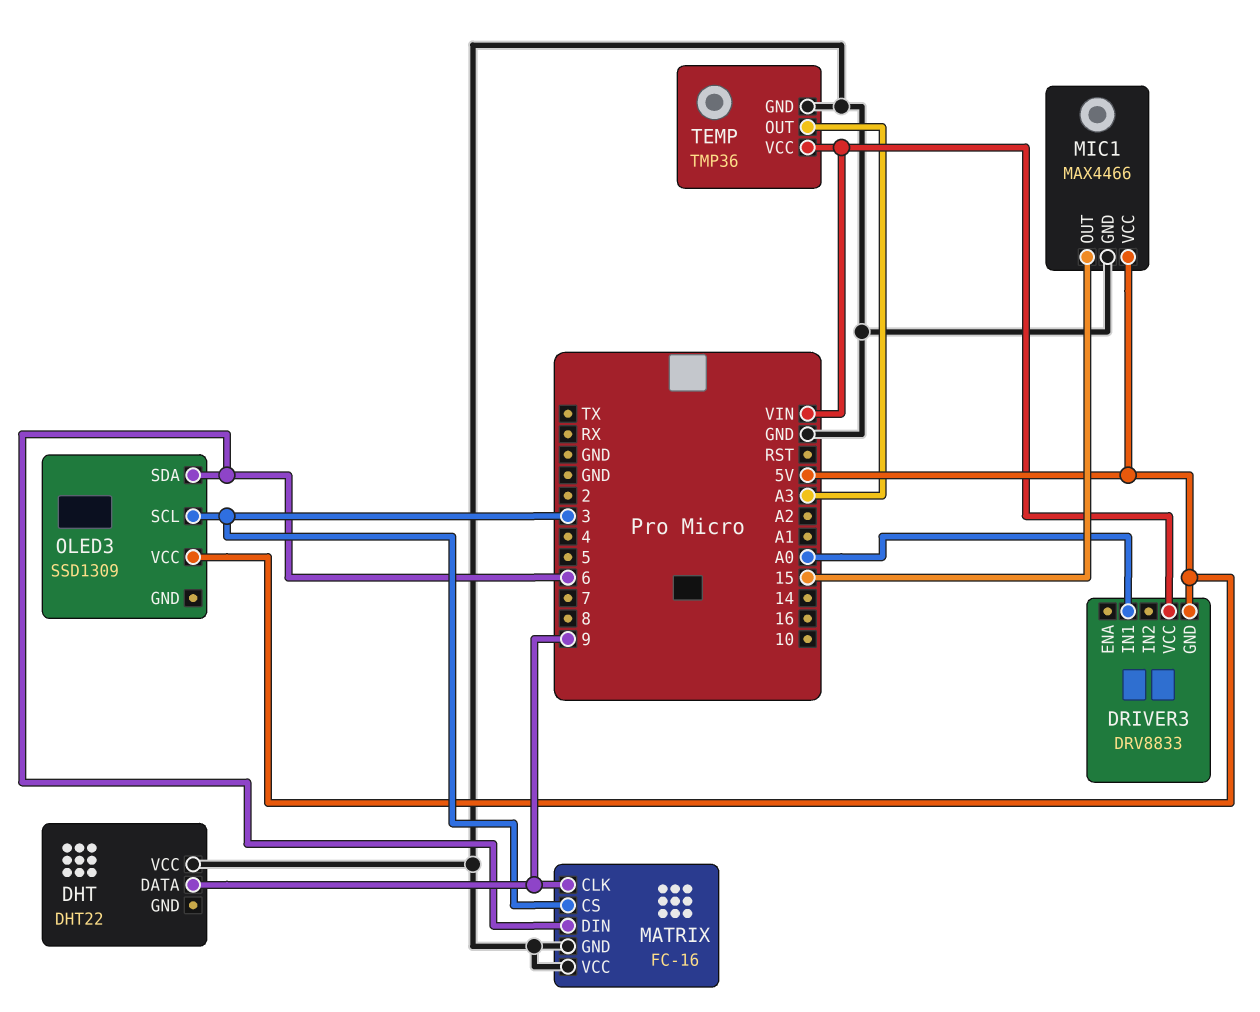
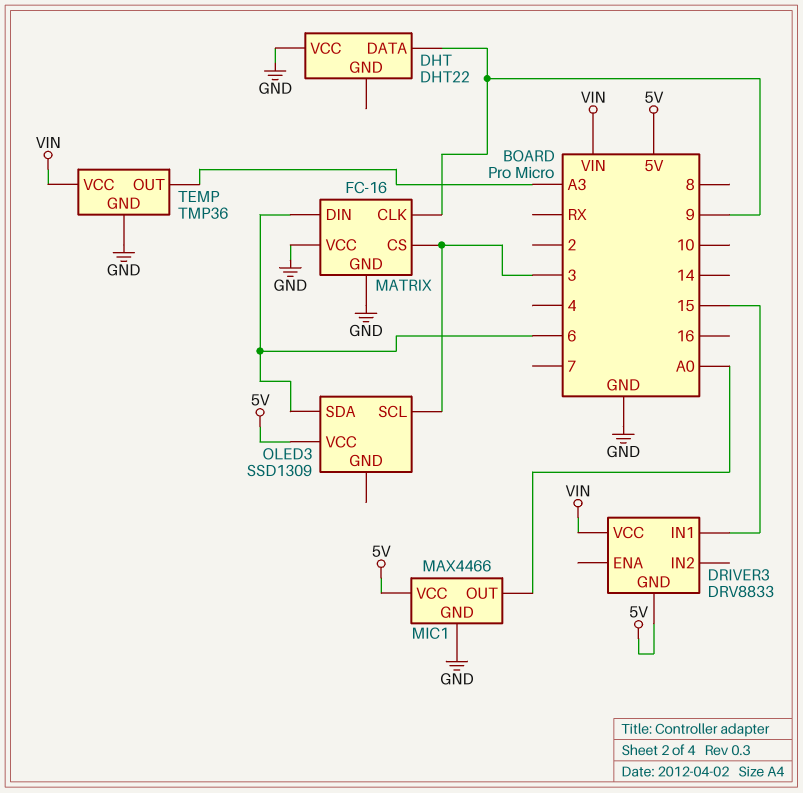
DRIVER3 pin IN1: A0 -> 15
MIC1 pin OUT: 15 -> A0

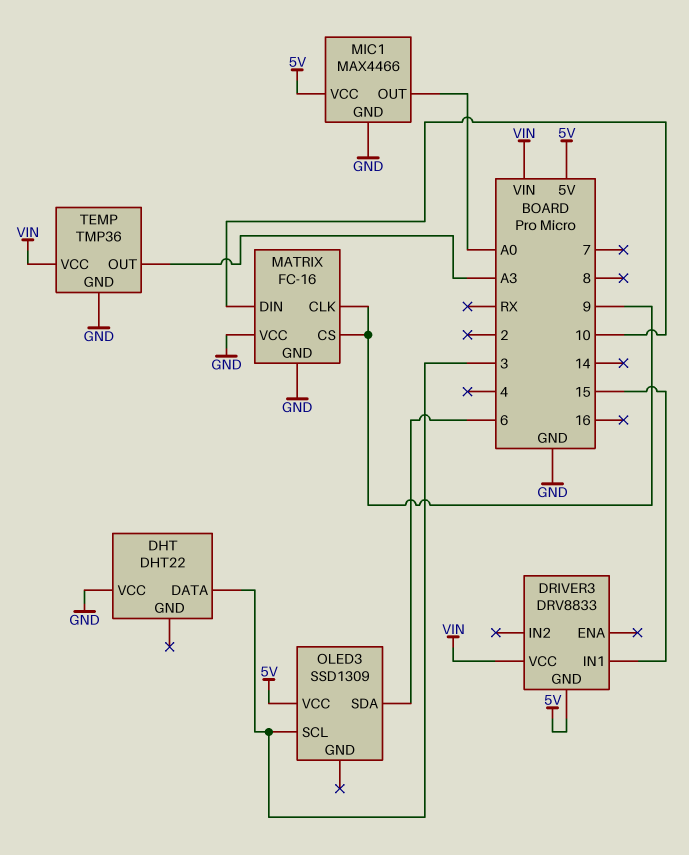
DHT pin DATA: 9 -> 3
MATRIX pin CS: 3 -> 9
MATRIX pin DIN: 6 -> 10

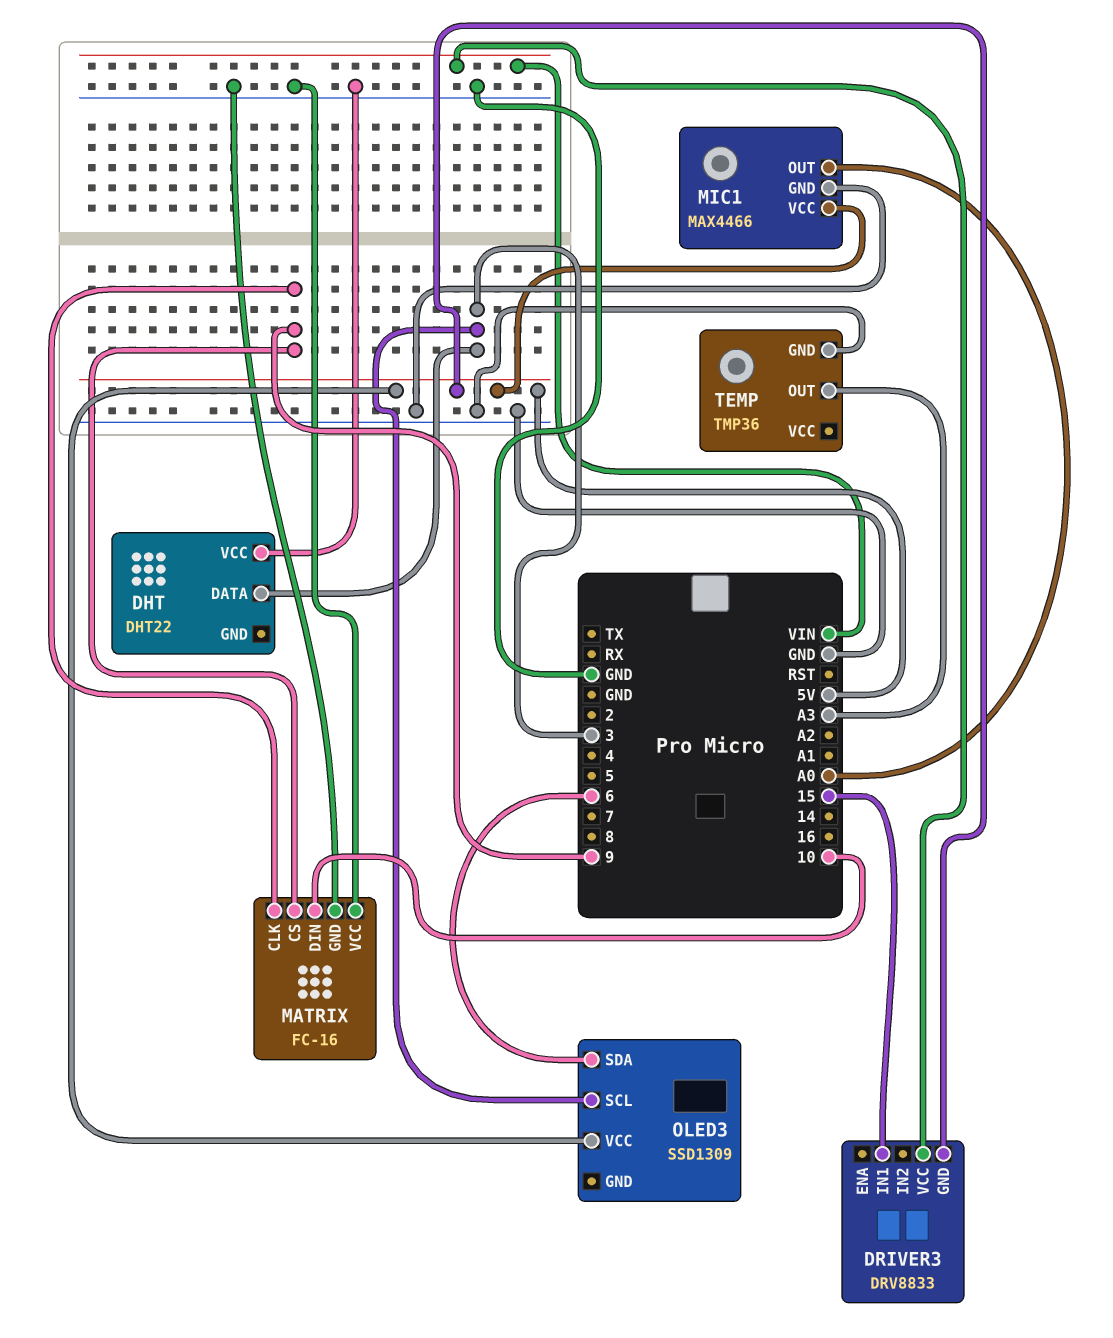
TEMP pin VCC: VIN -> none

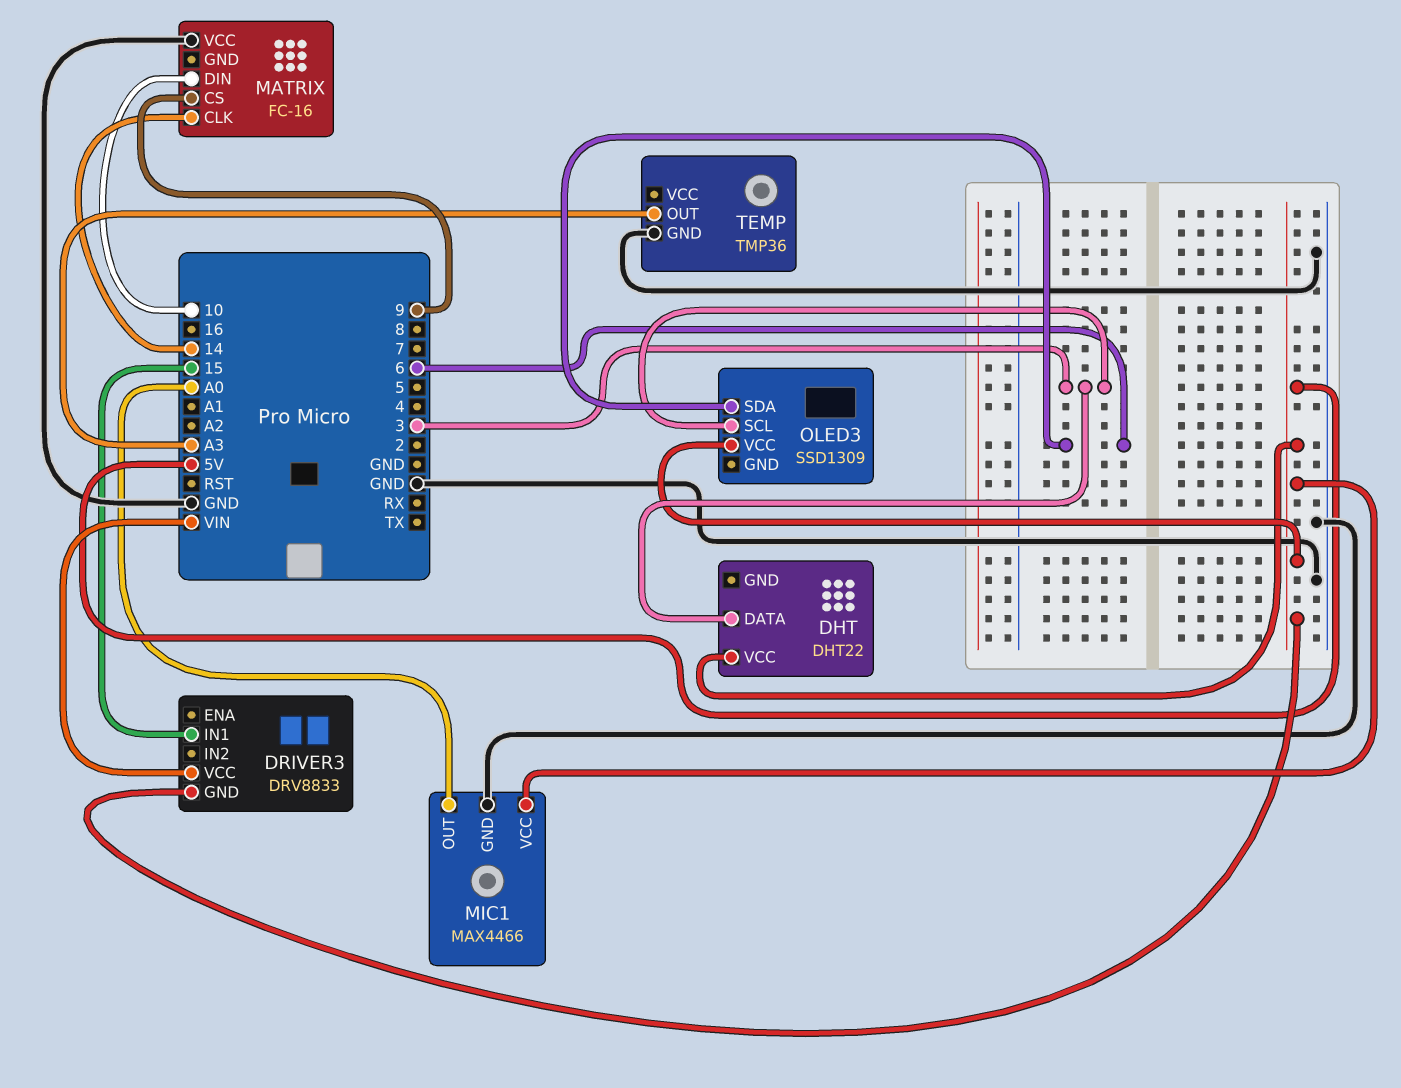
DHT pin VCC: GND -> 5V
MATRIX pin CLK: 9 -> 14
MATRIX pin GND: GND -> none

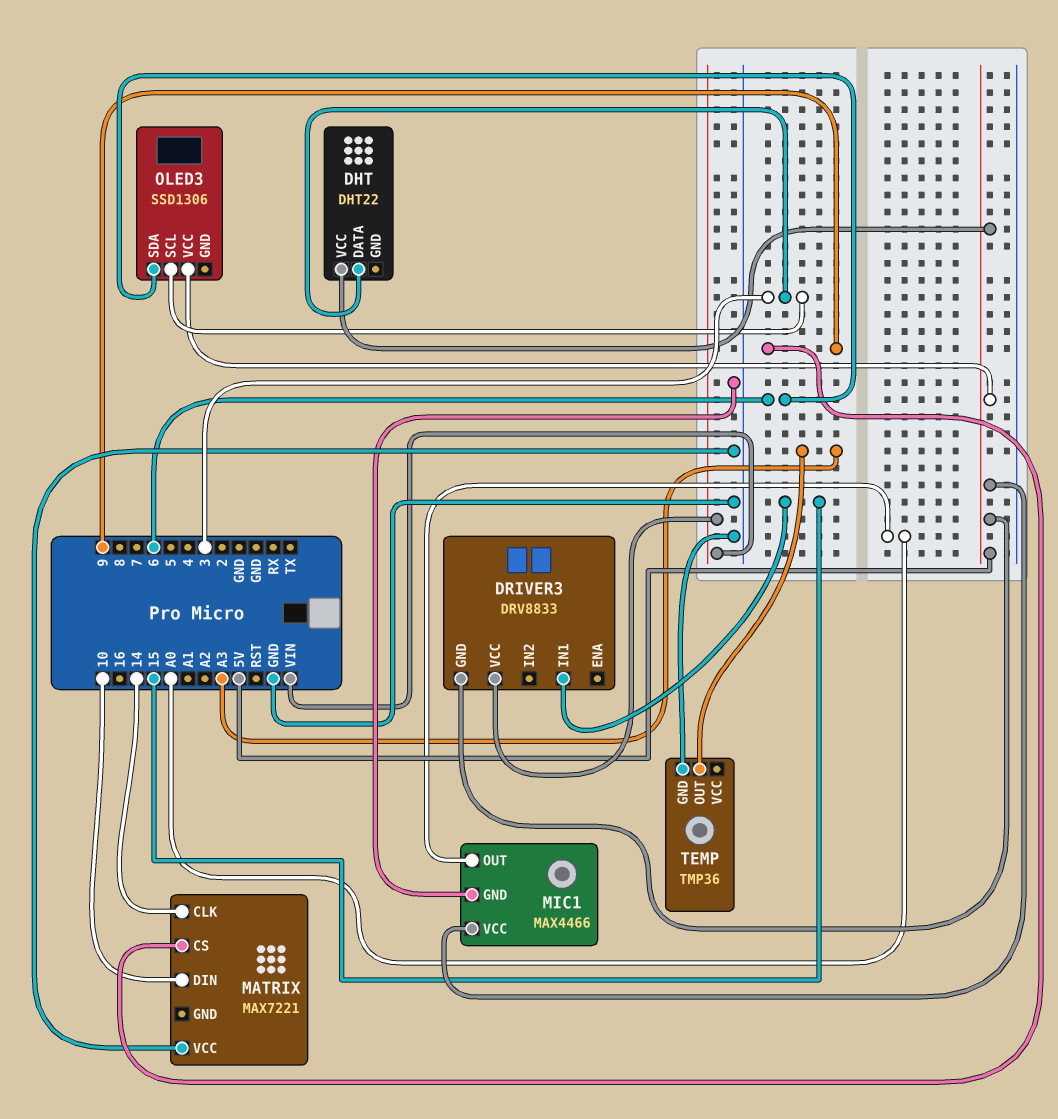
MATRIX: FC-16 -> MAX7221
OLED3: SSD1309 -> SSD1306

